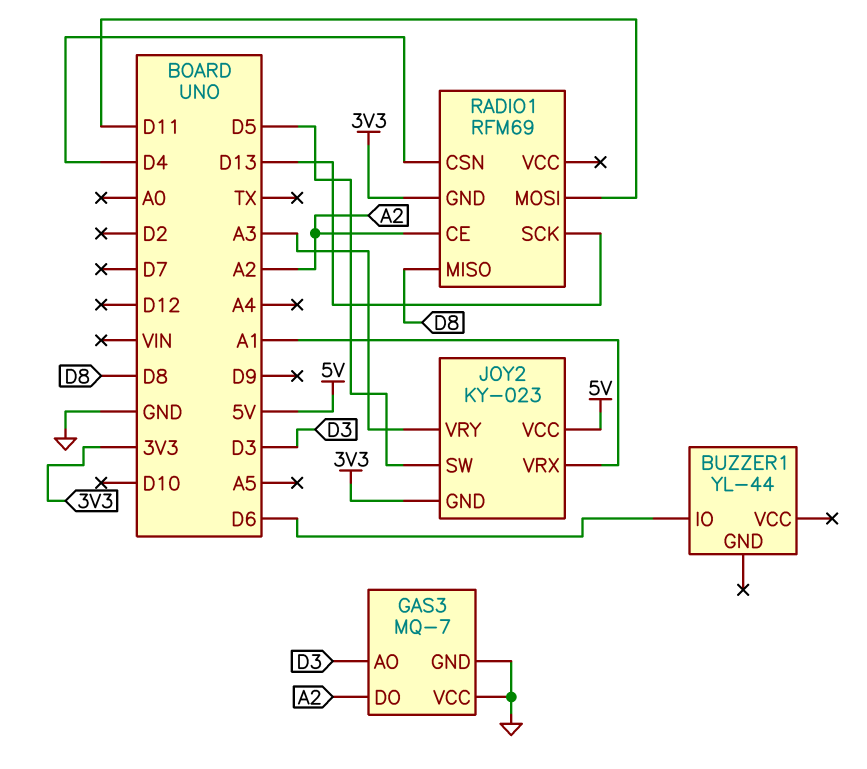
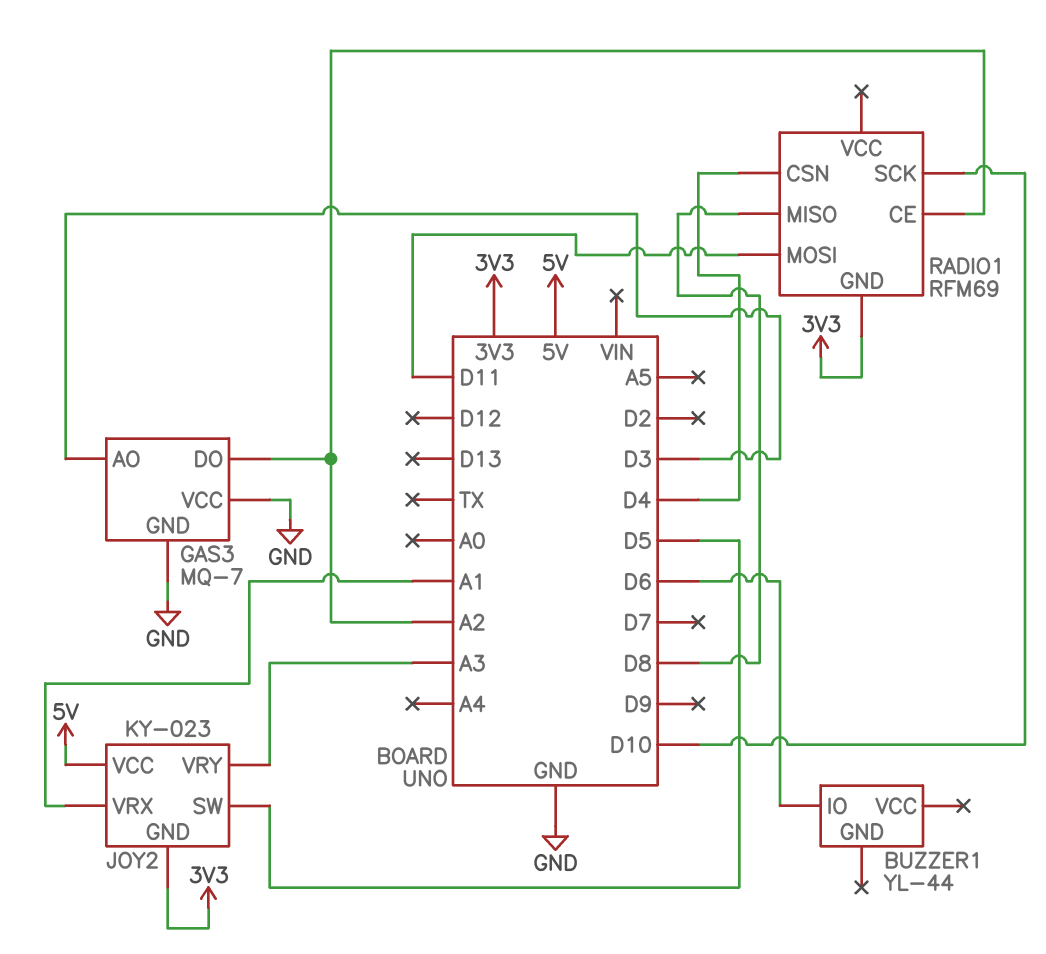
RADIO1 pin SCK: D13 -> D10

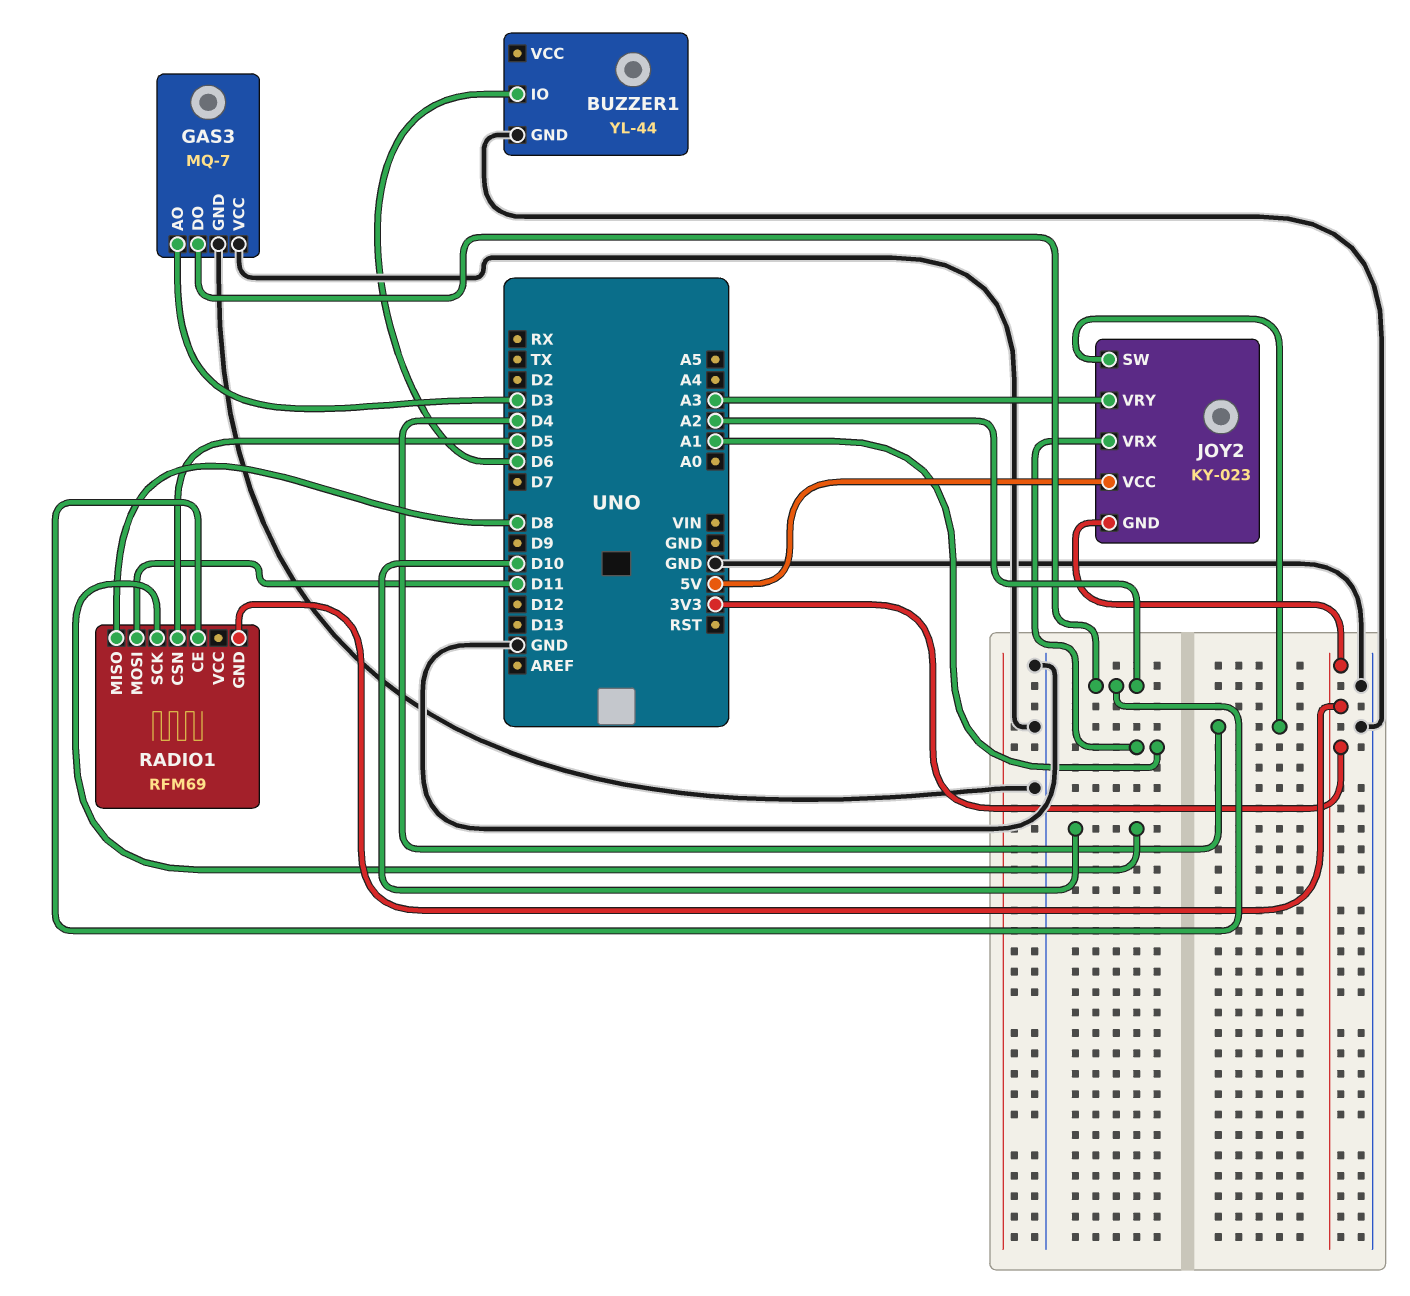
BUZZER1 pin GND: none -> GND
JOY2 pin SW: D5 -> D4
RADIO1 pin CSN: D4 -> D5

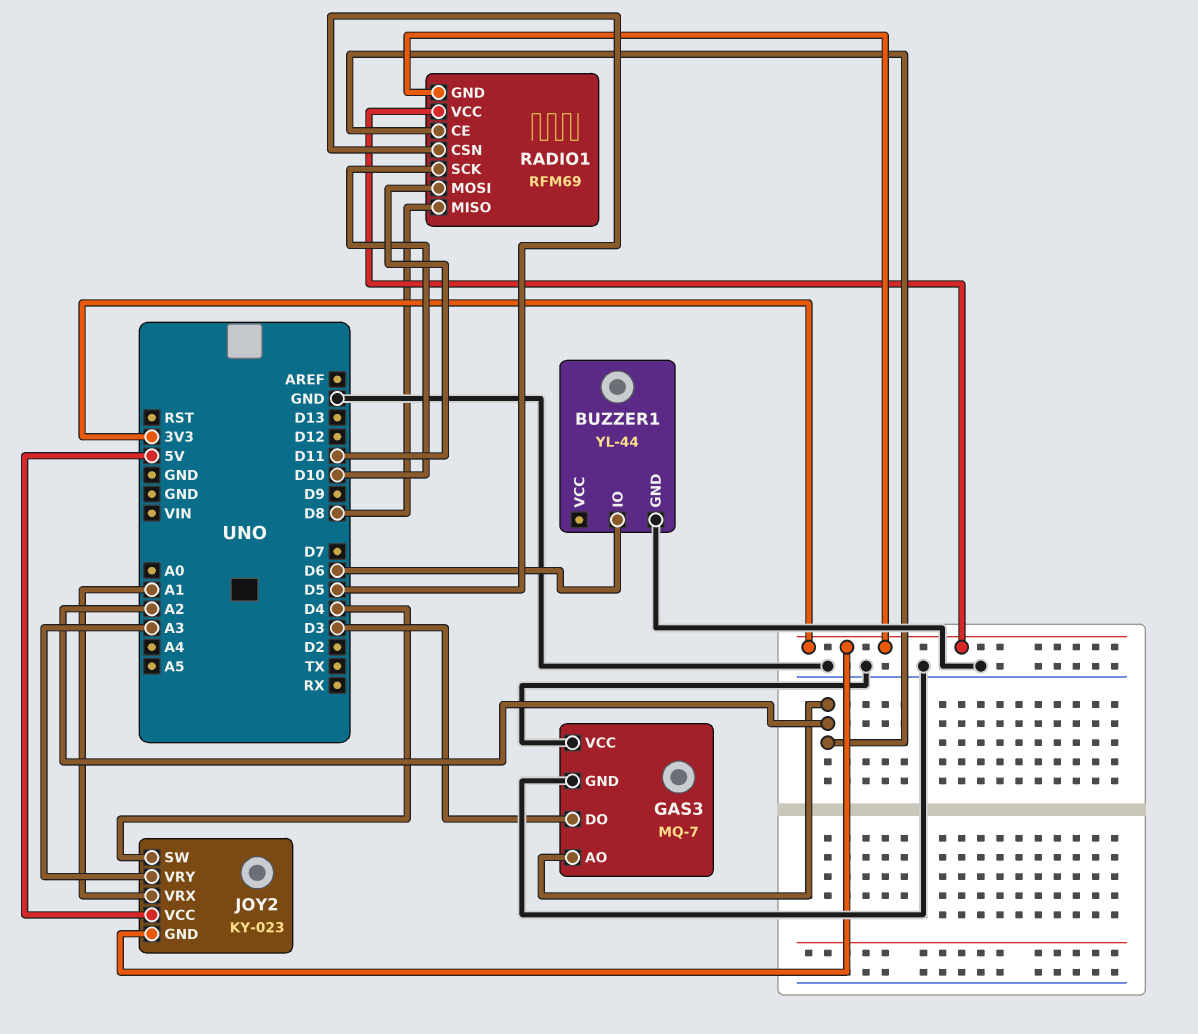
GAS3 pin AO: D3 -> A2
GAS3 pin DO: A2 -> D3
RADIO1 pin VCC: none -> 3V3

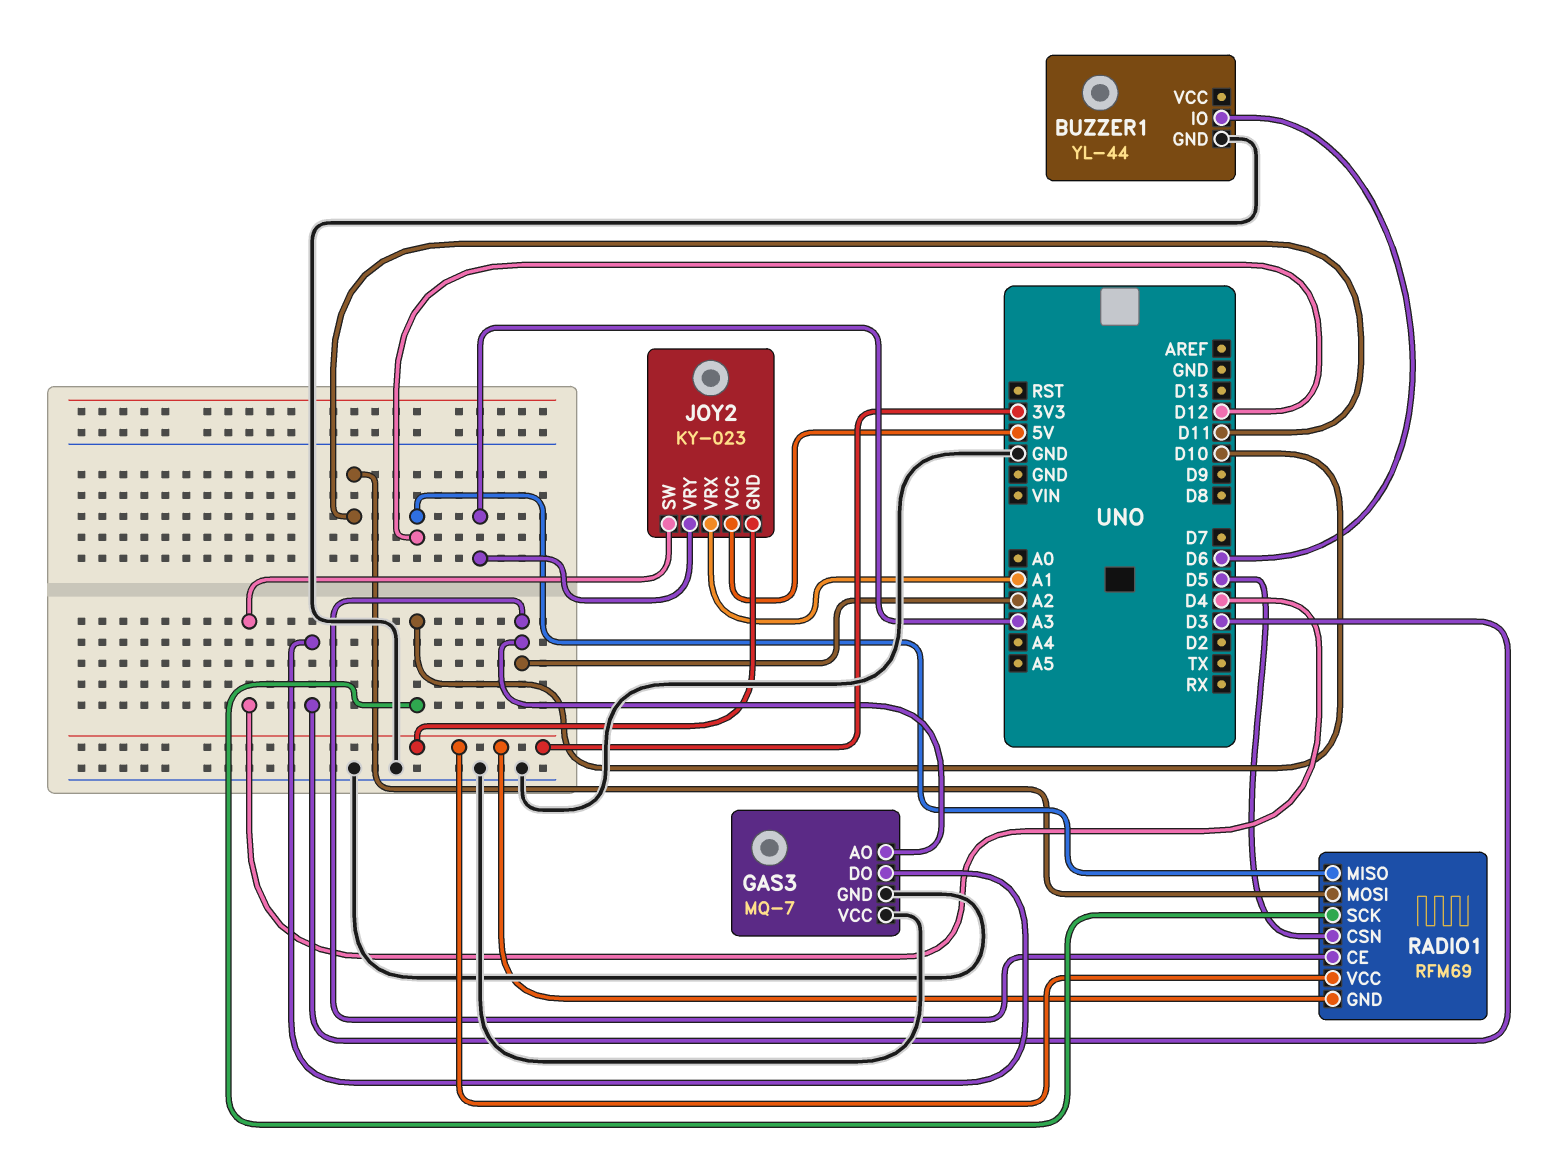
RADIO1 pin MISO: D8 -> D12

